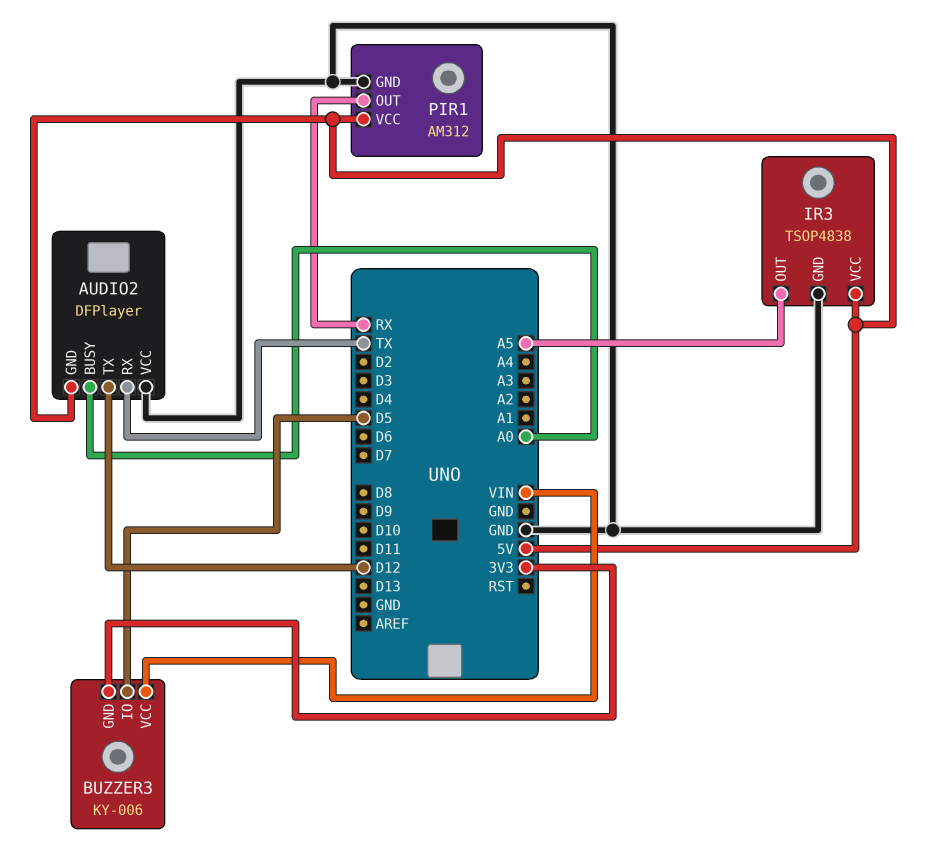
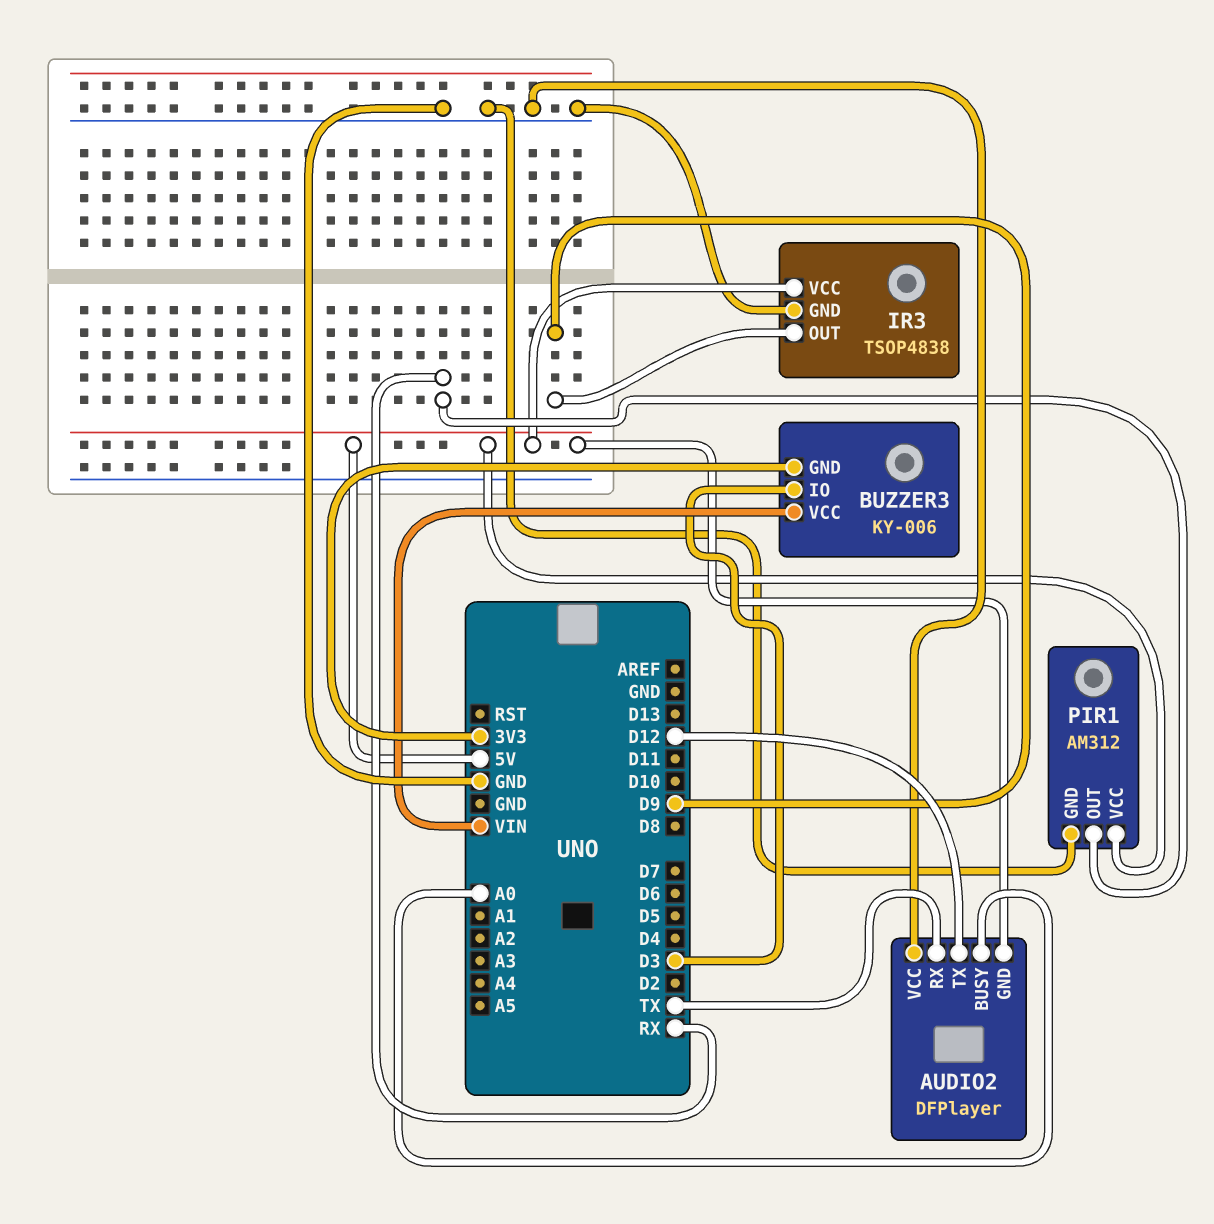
BUZZER3 pin IO: D5 -> D3
IR3 pin OUT: A5 -> D9

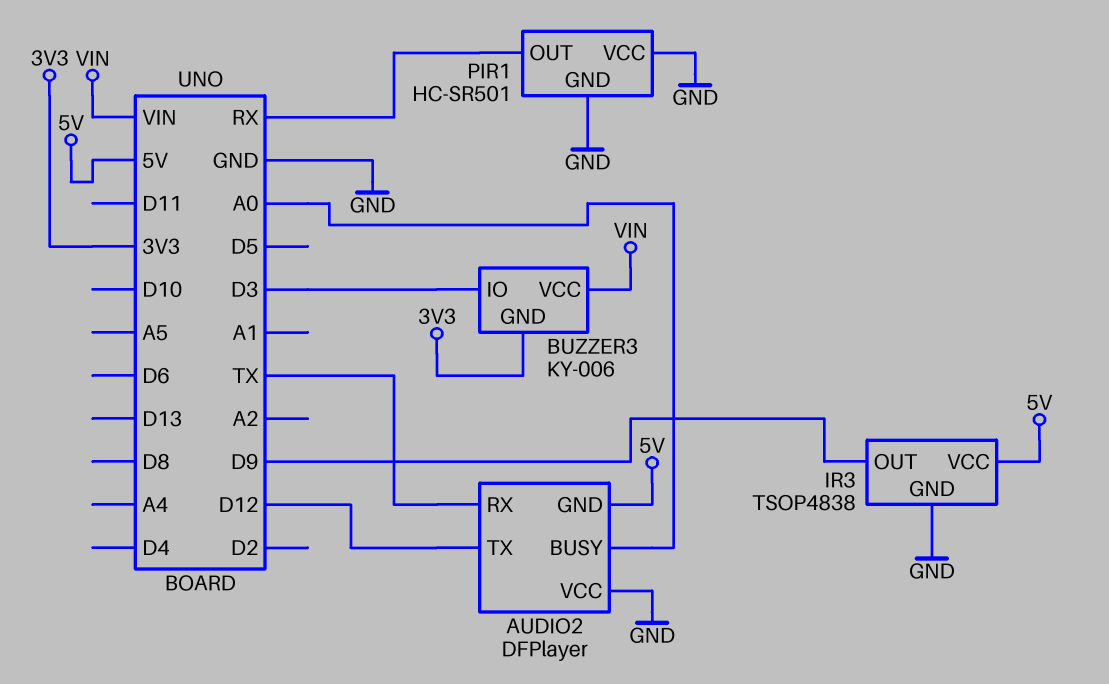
PIR1: AM312 -> HC-SR501
PIR1 pin VCC: 5V -> GND

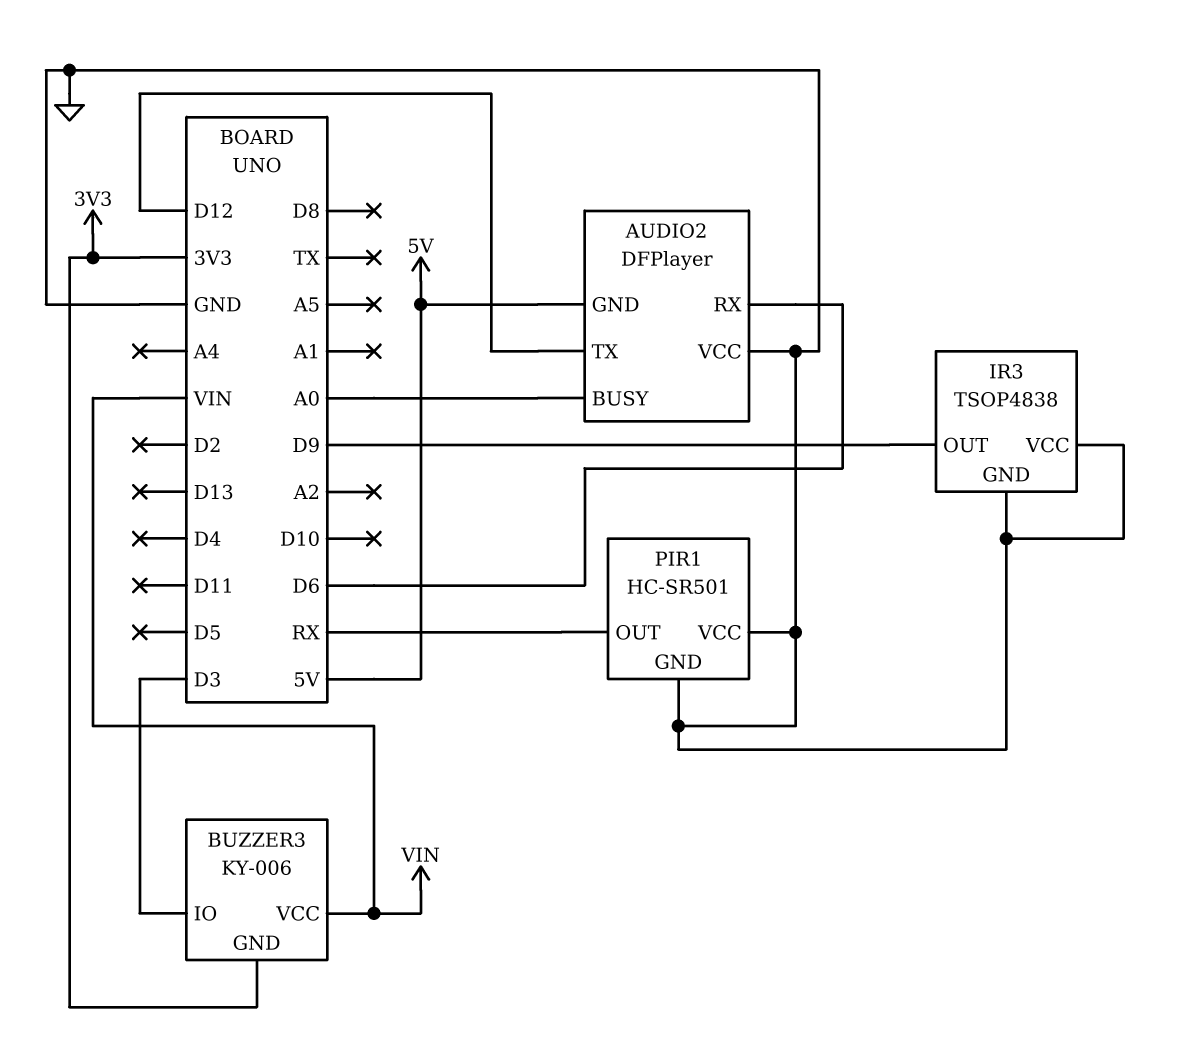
AUDIO2 pin RX: TX -> D6
IR3 pin VCC: 5V -> GND

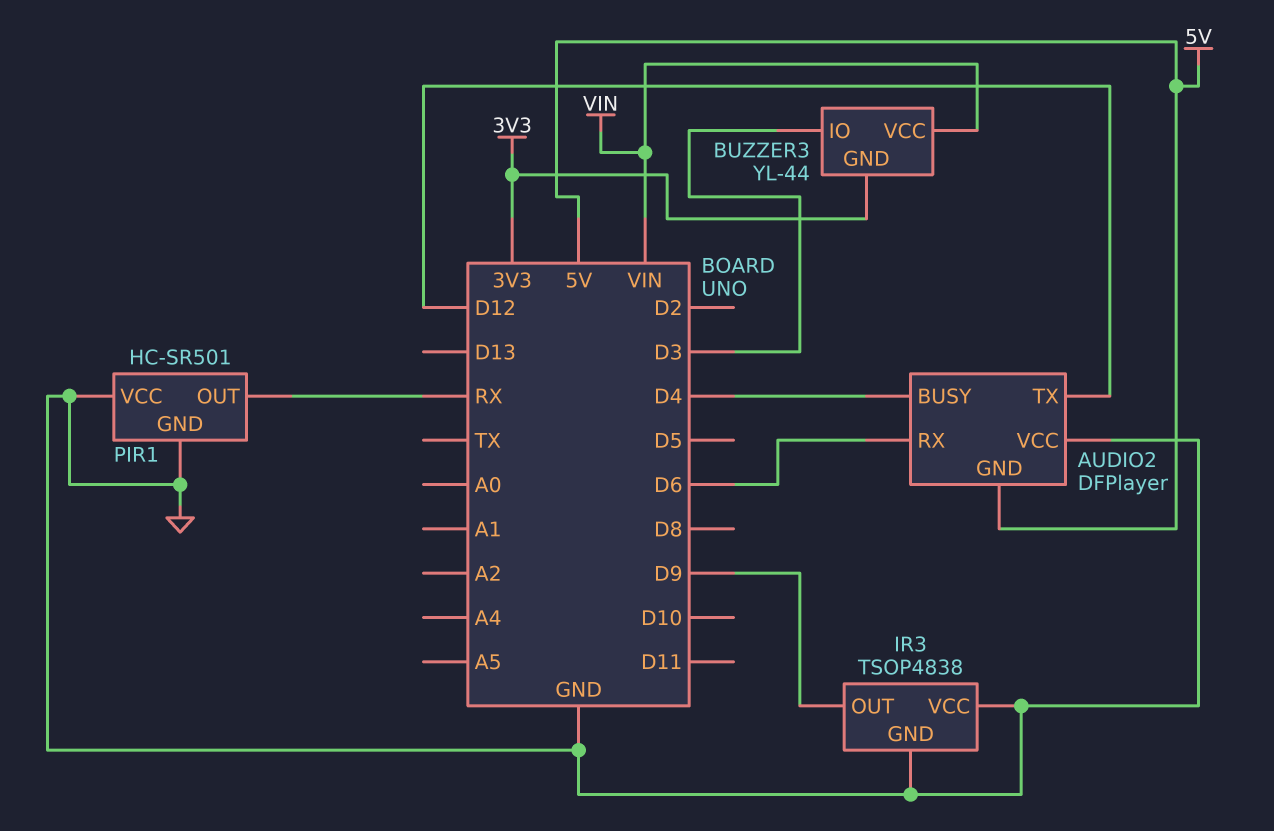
AUDIO2 pin BUSY: A0 -> D4
BUZZER3: KY-006 -> YL-44

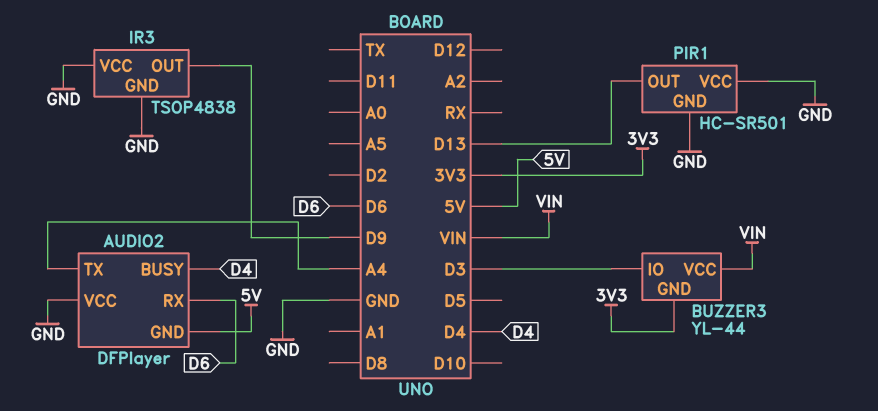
AUDIO2 pin TX: D12 -> A4
PIR1 pin OUT: RX -> D13

